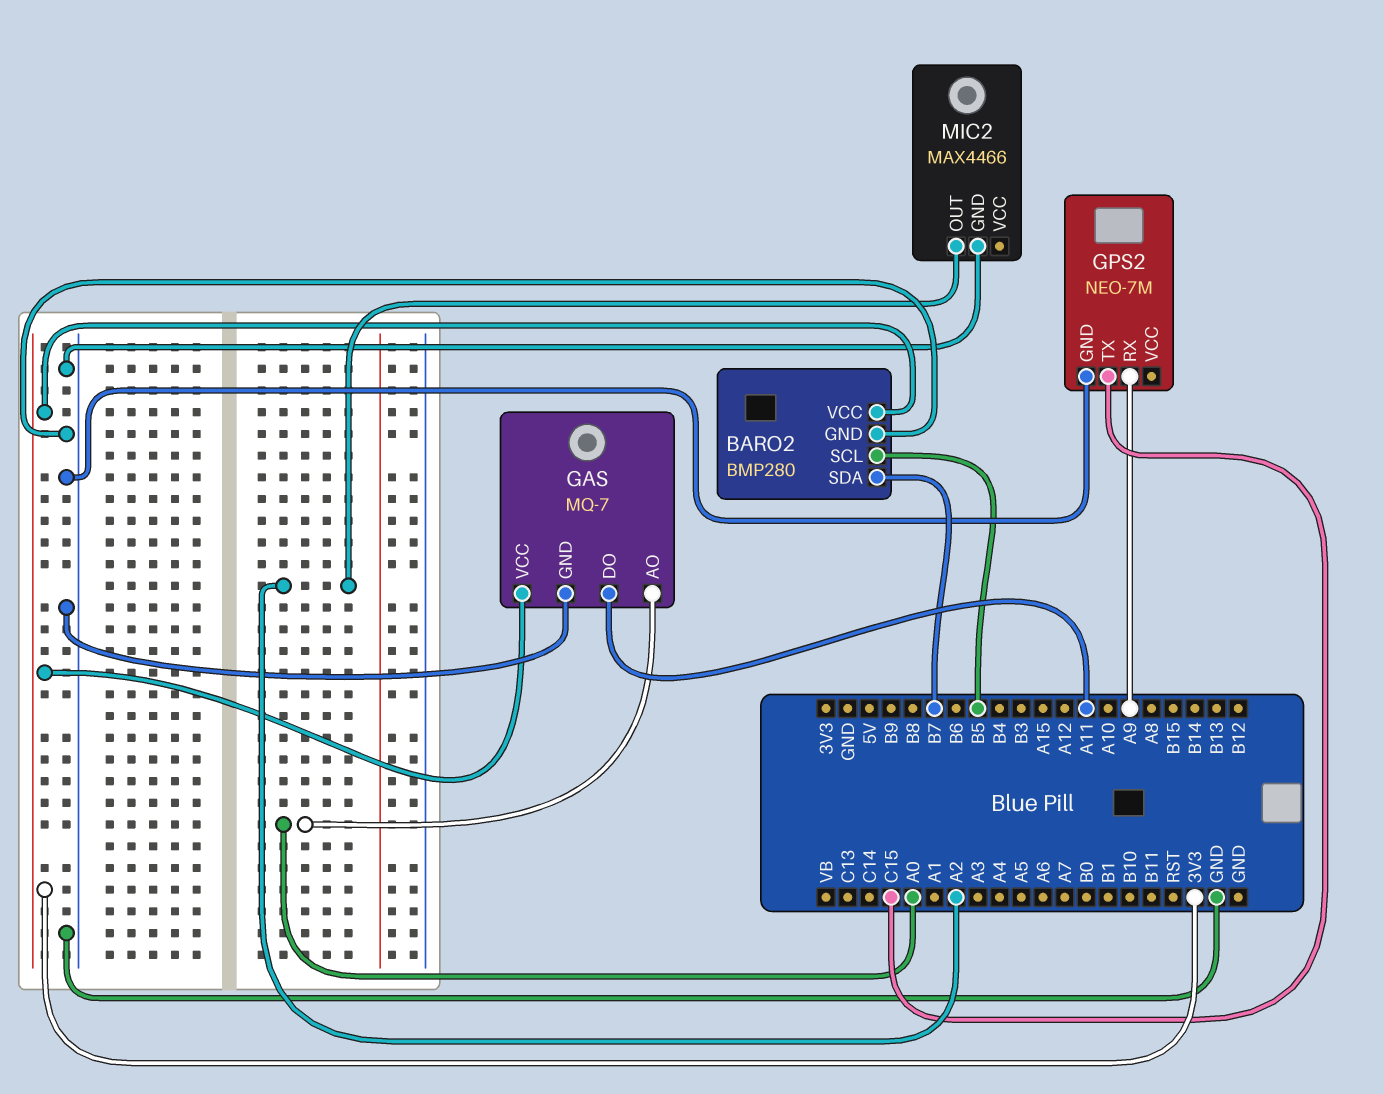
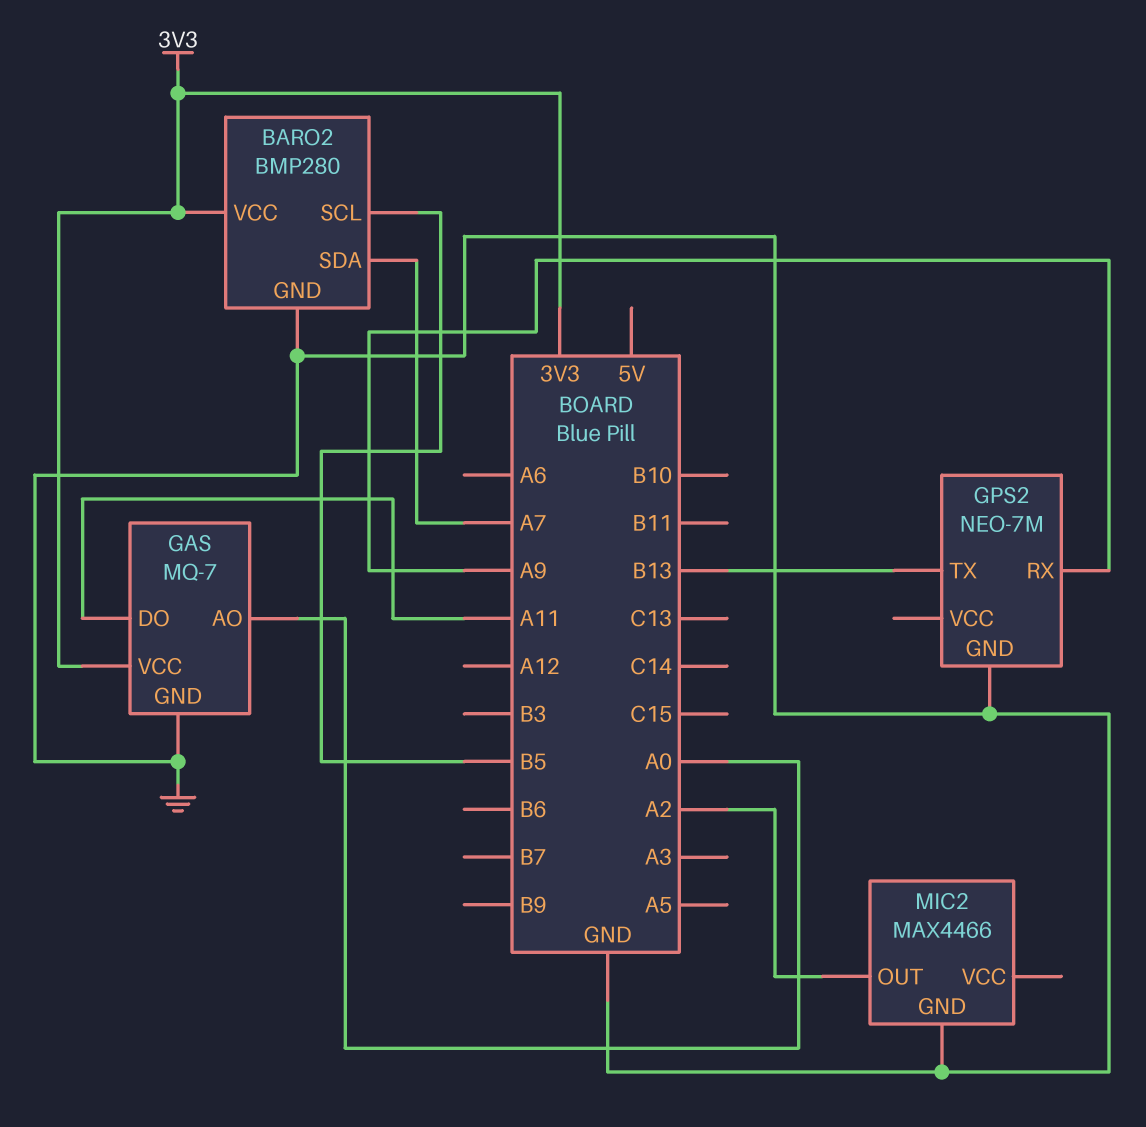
BARO2 pin SDA: B7 -> A7
GPS2 pin TX: C15 -> B13

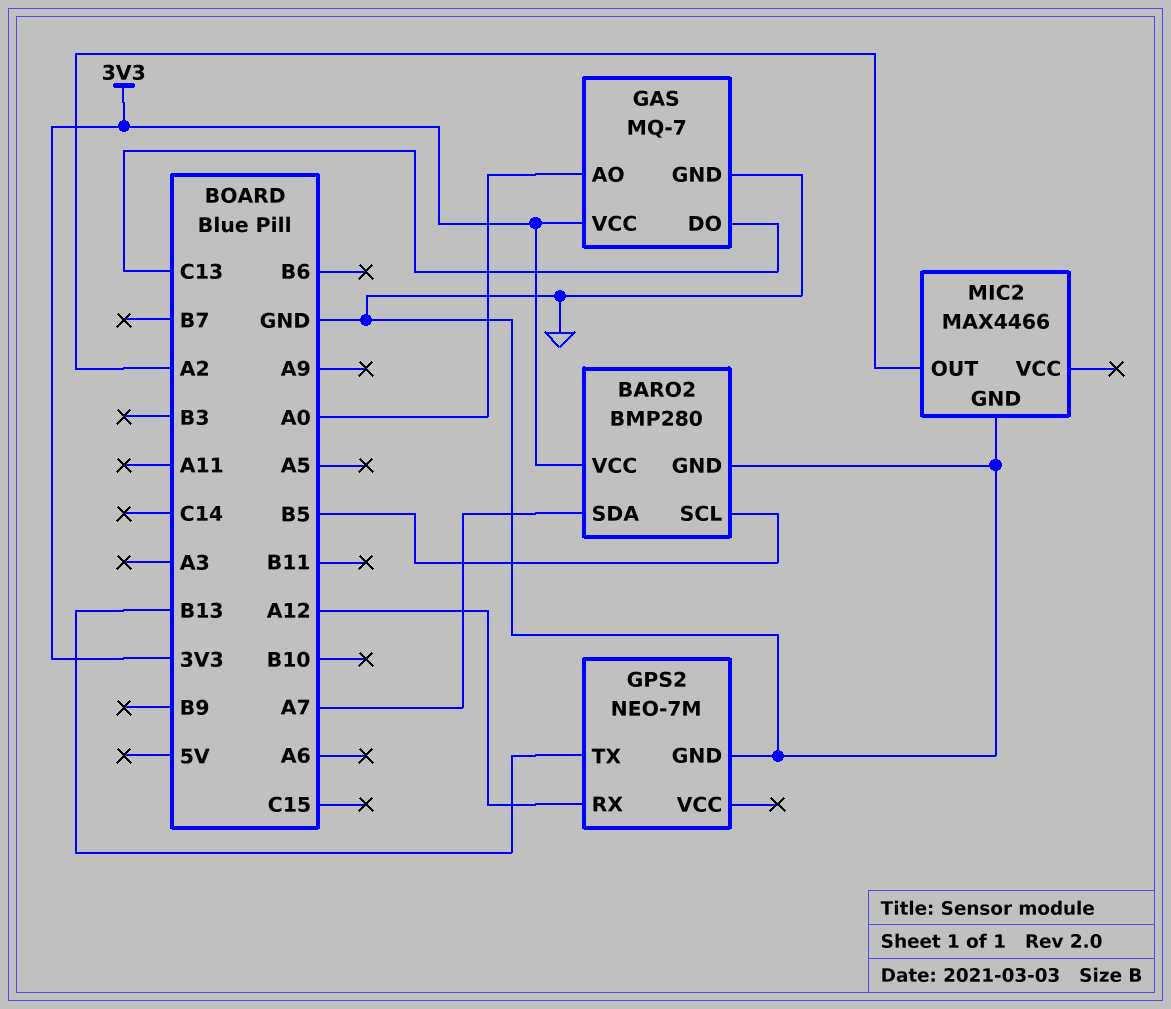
GAS pin DO: A11 -> C13
GPS2 pin RX: A9 -> A12

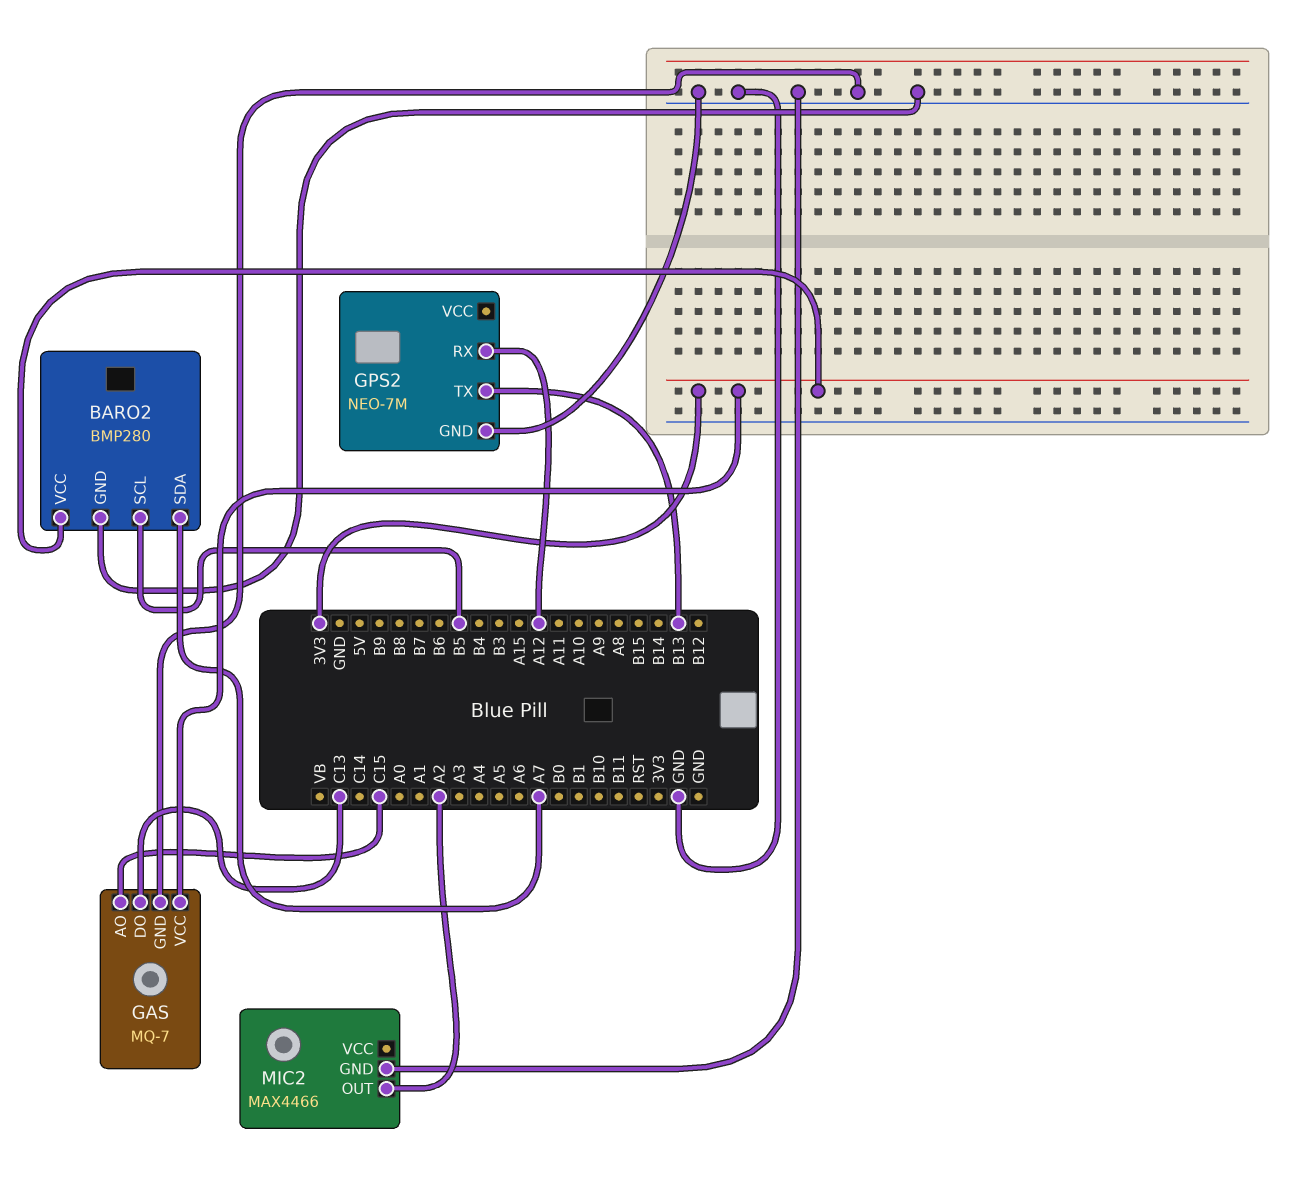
GAS pin AO: A0 -> C15

